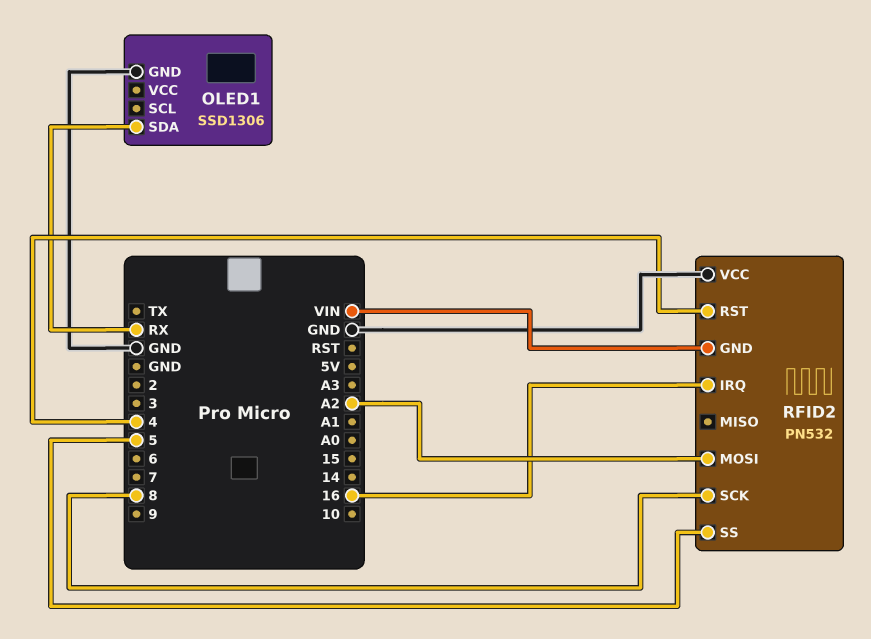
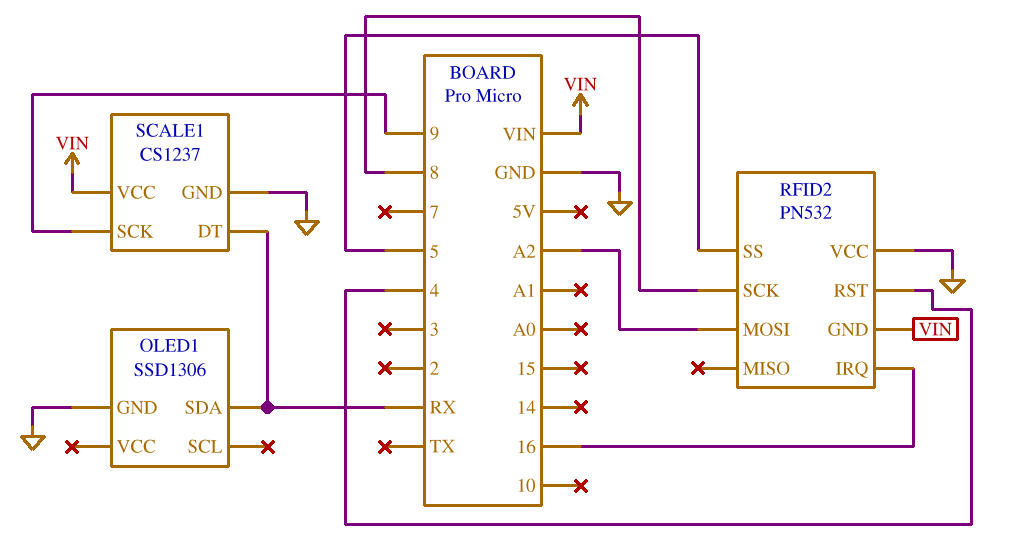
SCALE1: none -> CS1237
SCALE1 pin DT: none -> RX
SCALE1 pin GND: none -> GND
SCALE1 pin SCK: none -> 9
SCALE1 pin VCC: none -> VIN

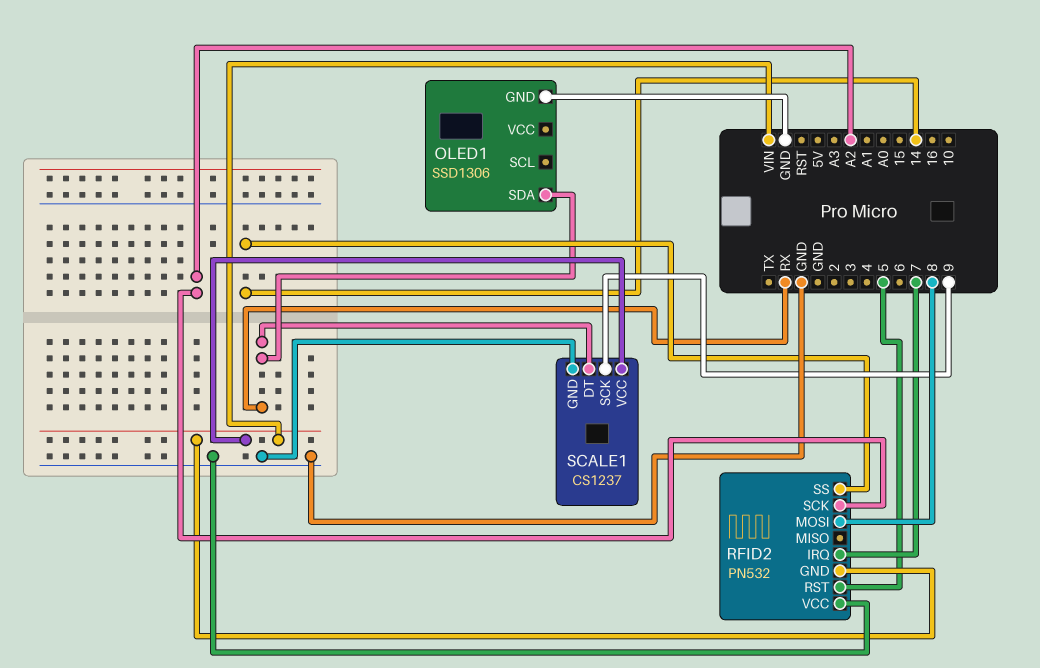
RFID2 pin IRQ: 16 -> 7
RFID2 pin MOSI: A2 -> 8
RFID2 pin RST: 4 -> 5
RFID2 pin SCK: 8 -> A2
RFID2 pin SS: 5 -> 14

